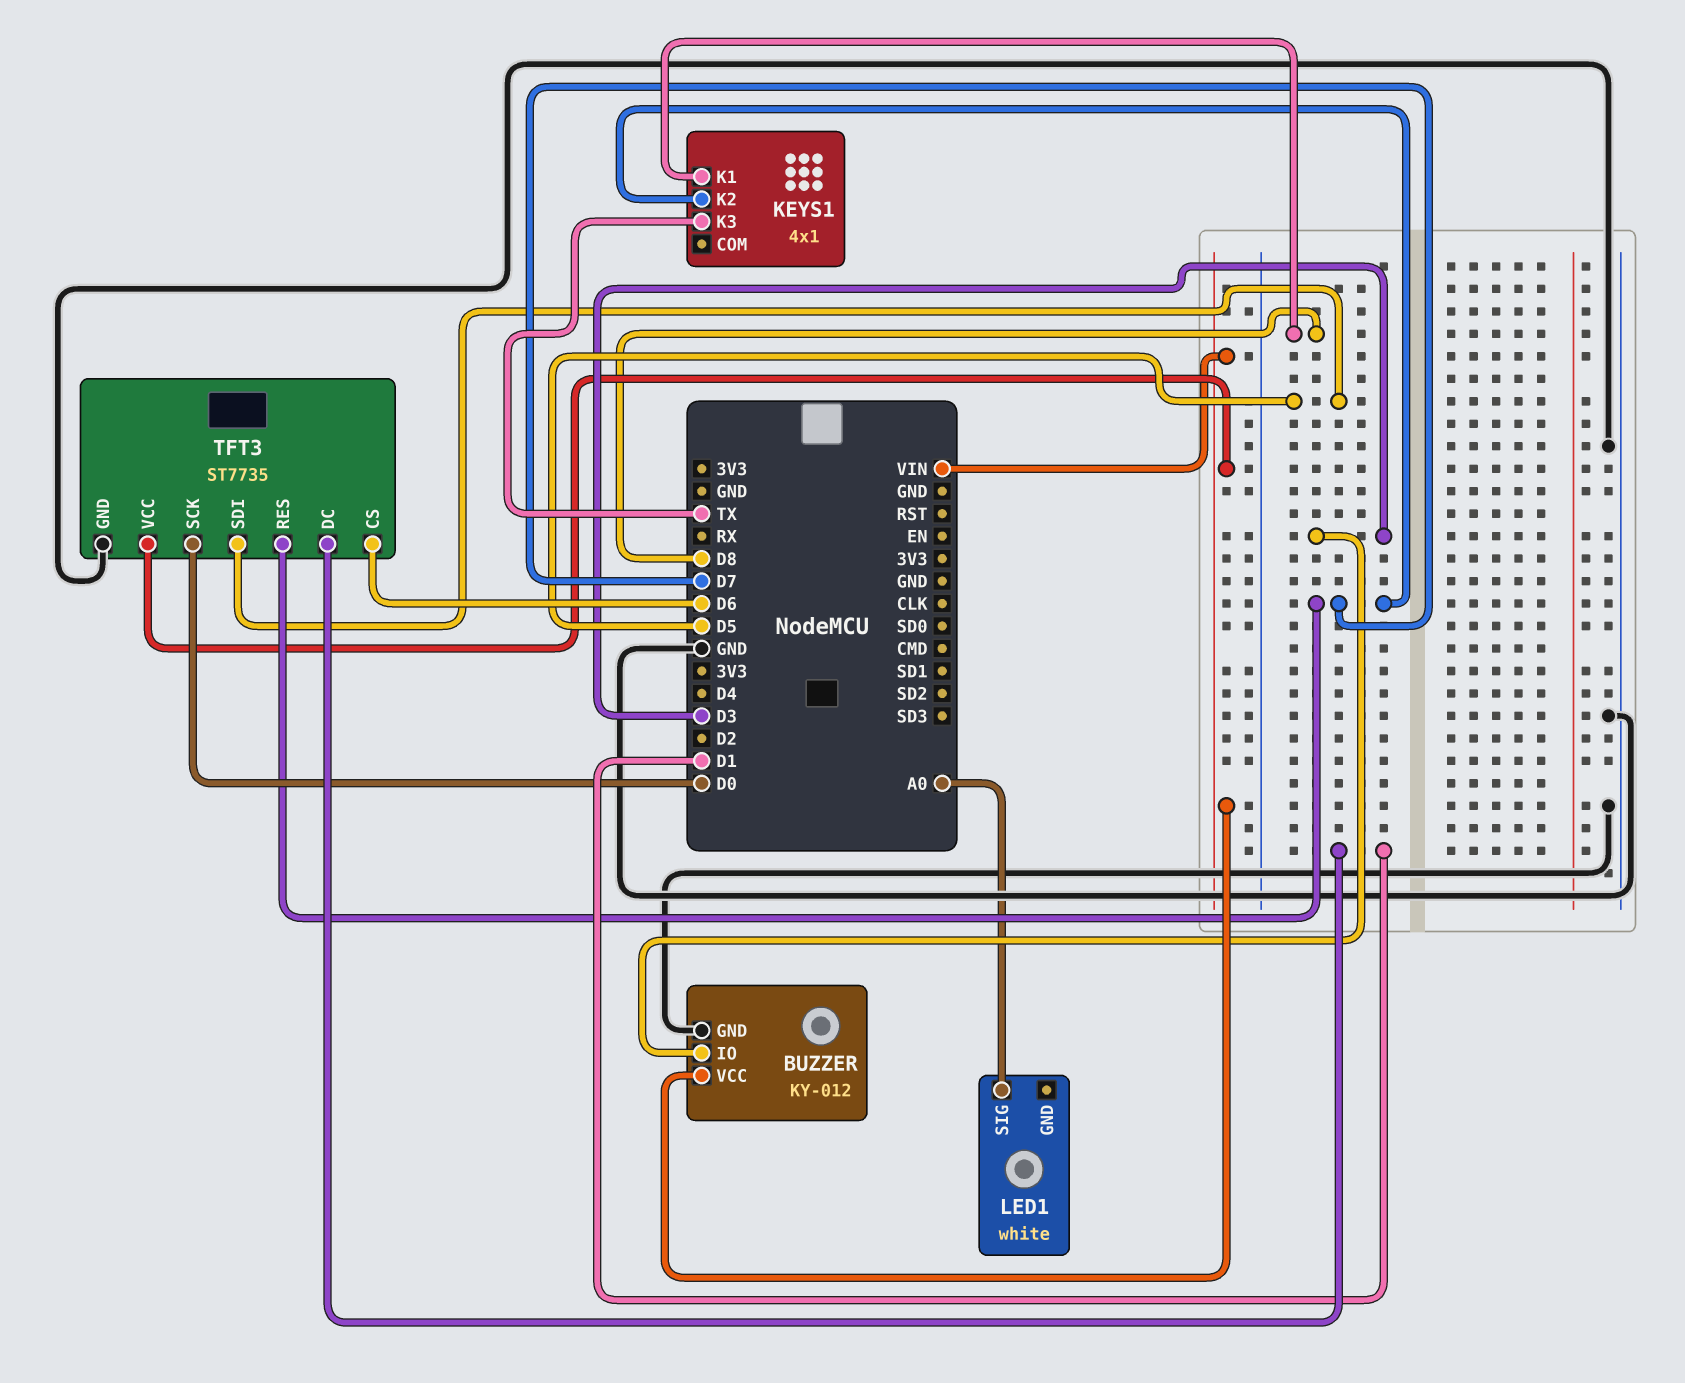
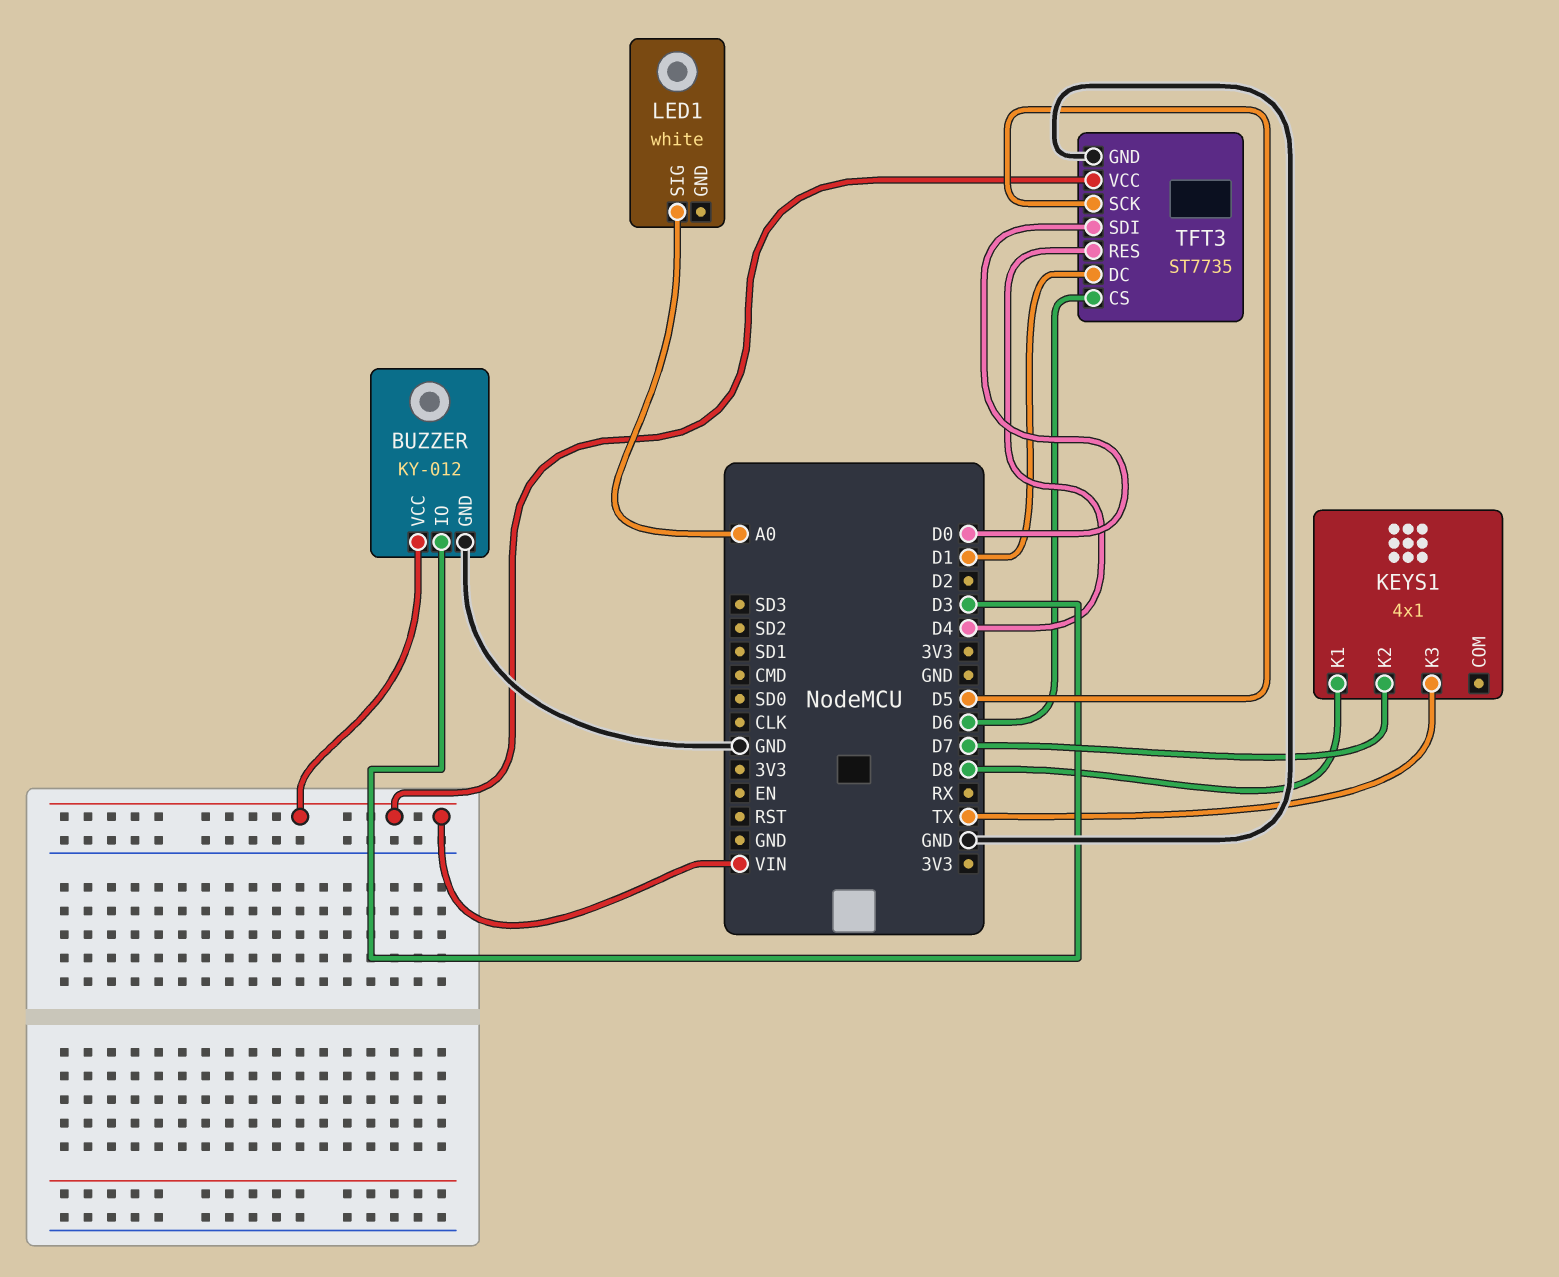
TFT3 pin RES: D7 -> D4
TFT3 pin SCK: D0 -> D5
TFT3 pin SDI: D5 -> D0

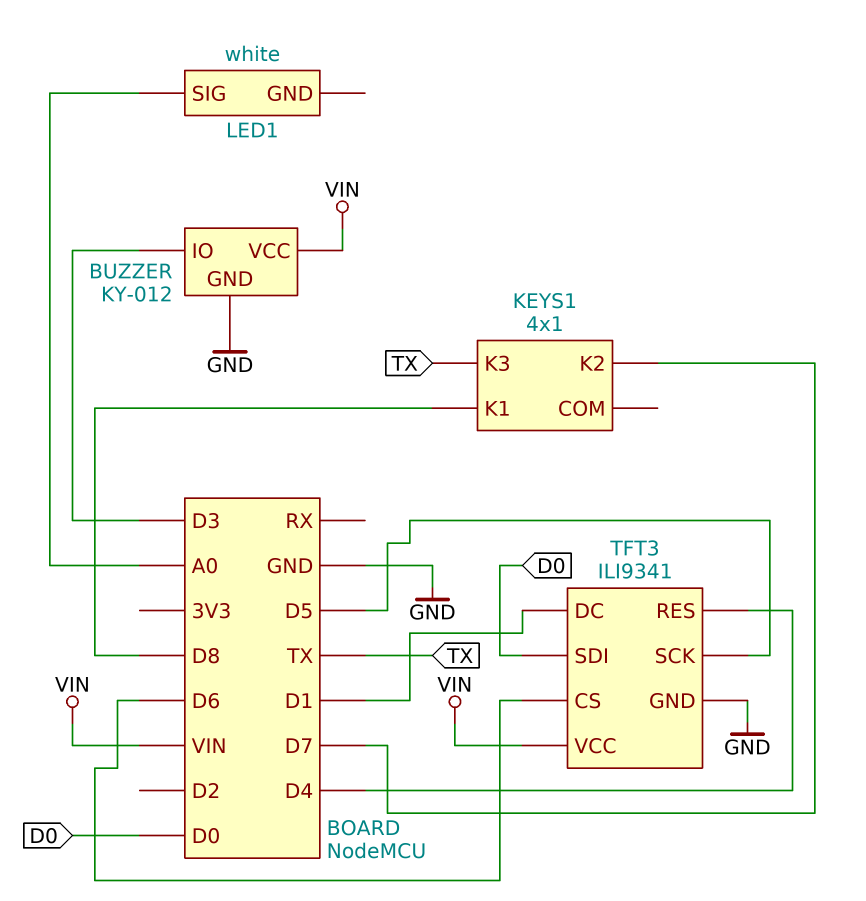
TFT3: ST7735 -> ILI9341

